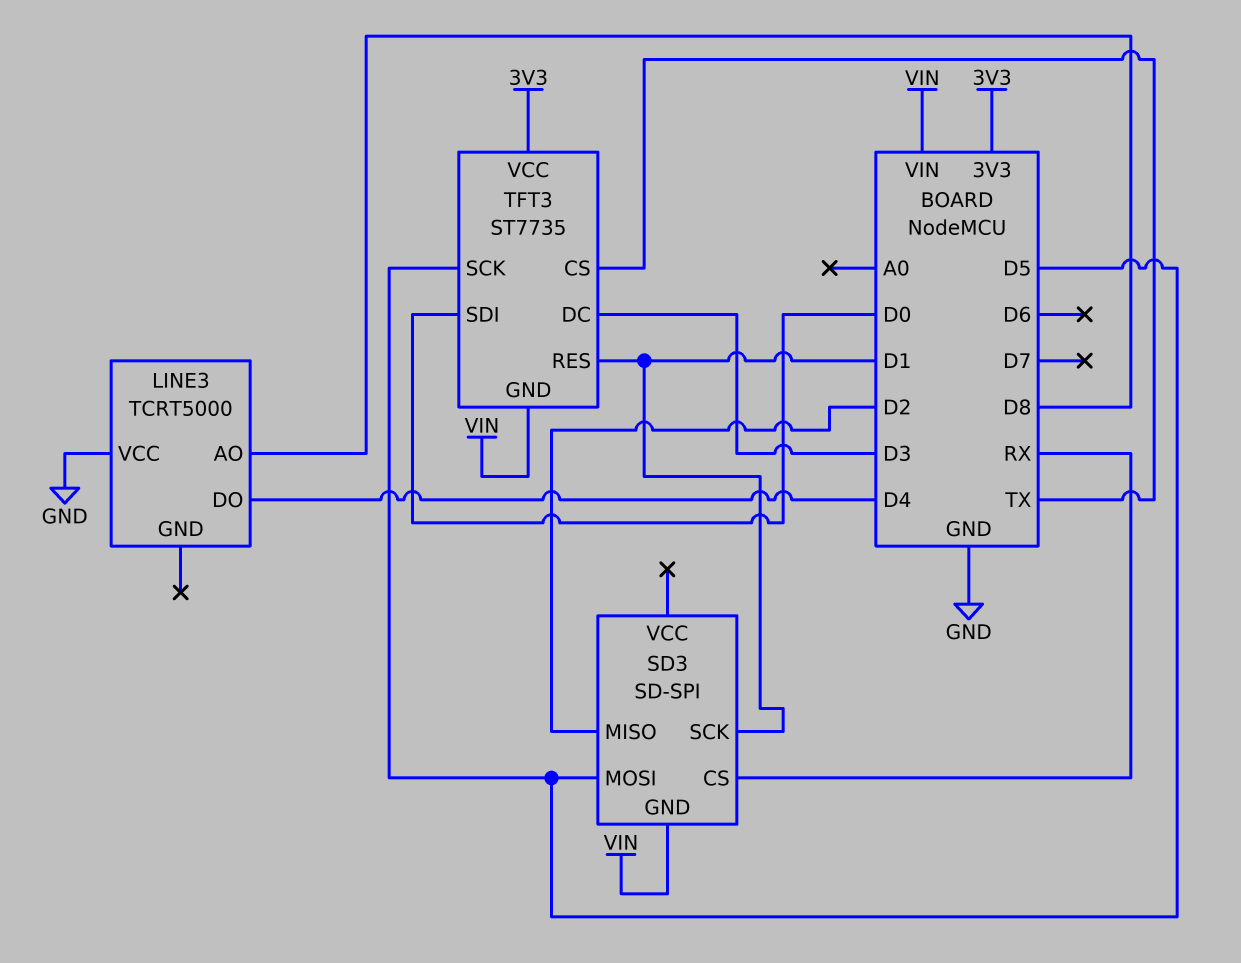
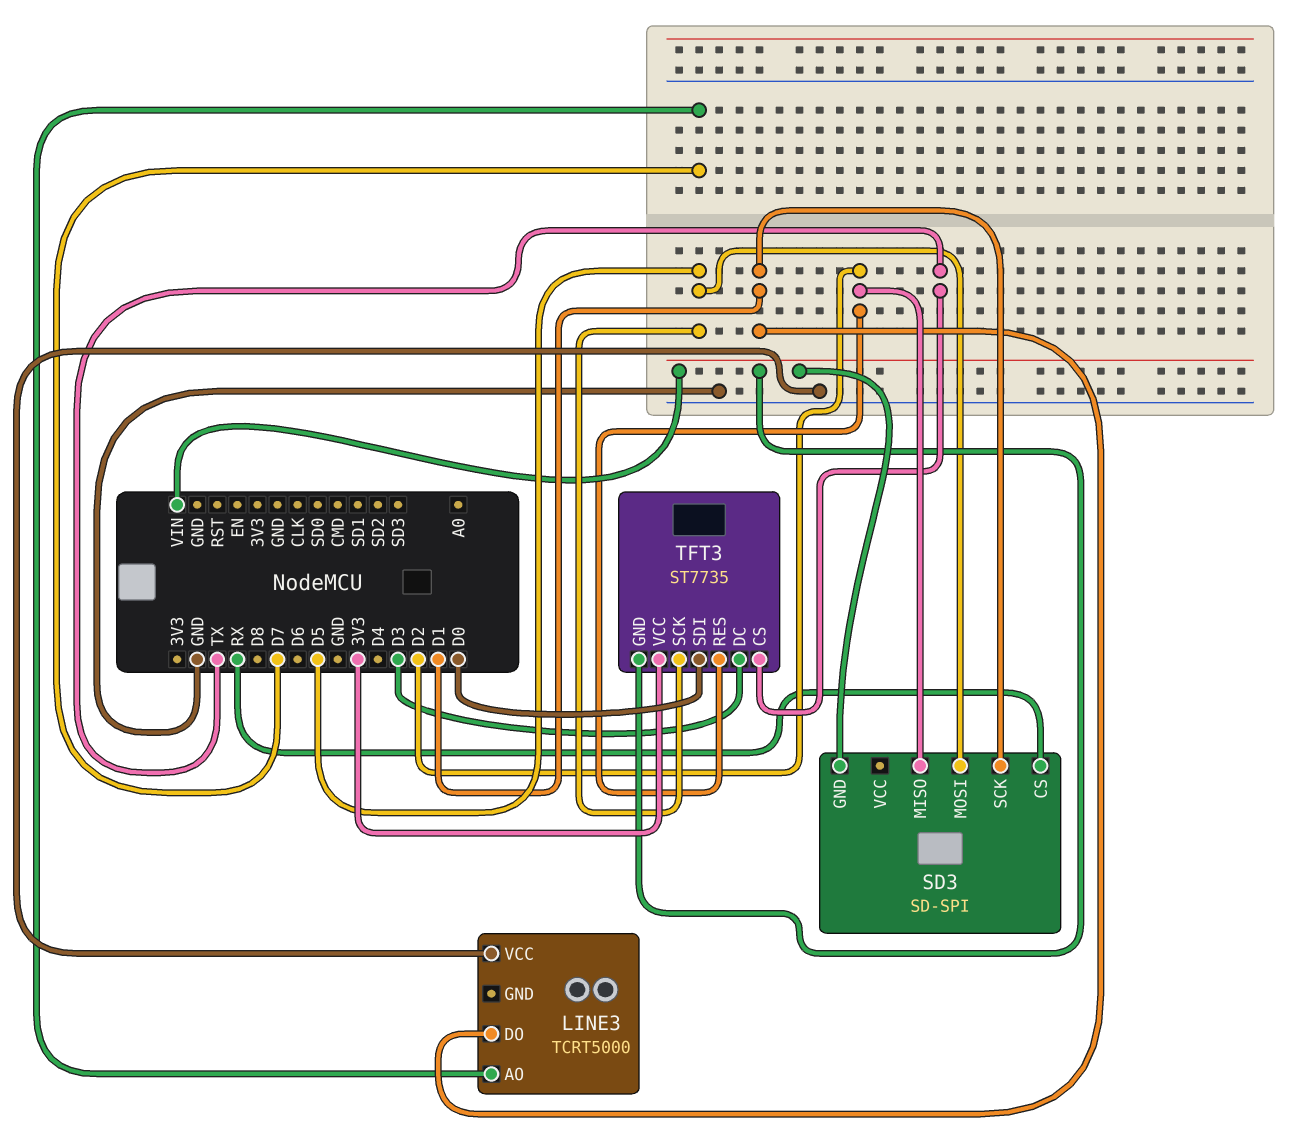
LINE3 pin AO: D8 -> D7
LINE3 pin DO: D4 -> D1
TFT3 pin RES: D1 -> D2

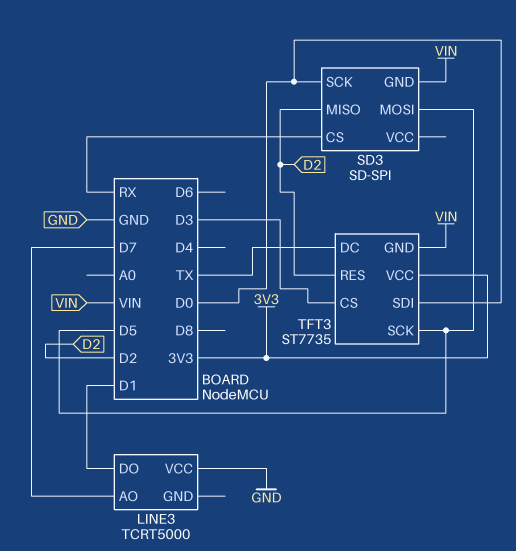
SD3 pin SCK: D1 -> D0
TFT3 pin CS: TX -> D3
TFT3 pin DC: D3 -> TX

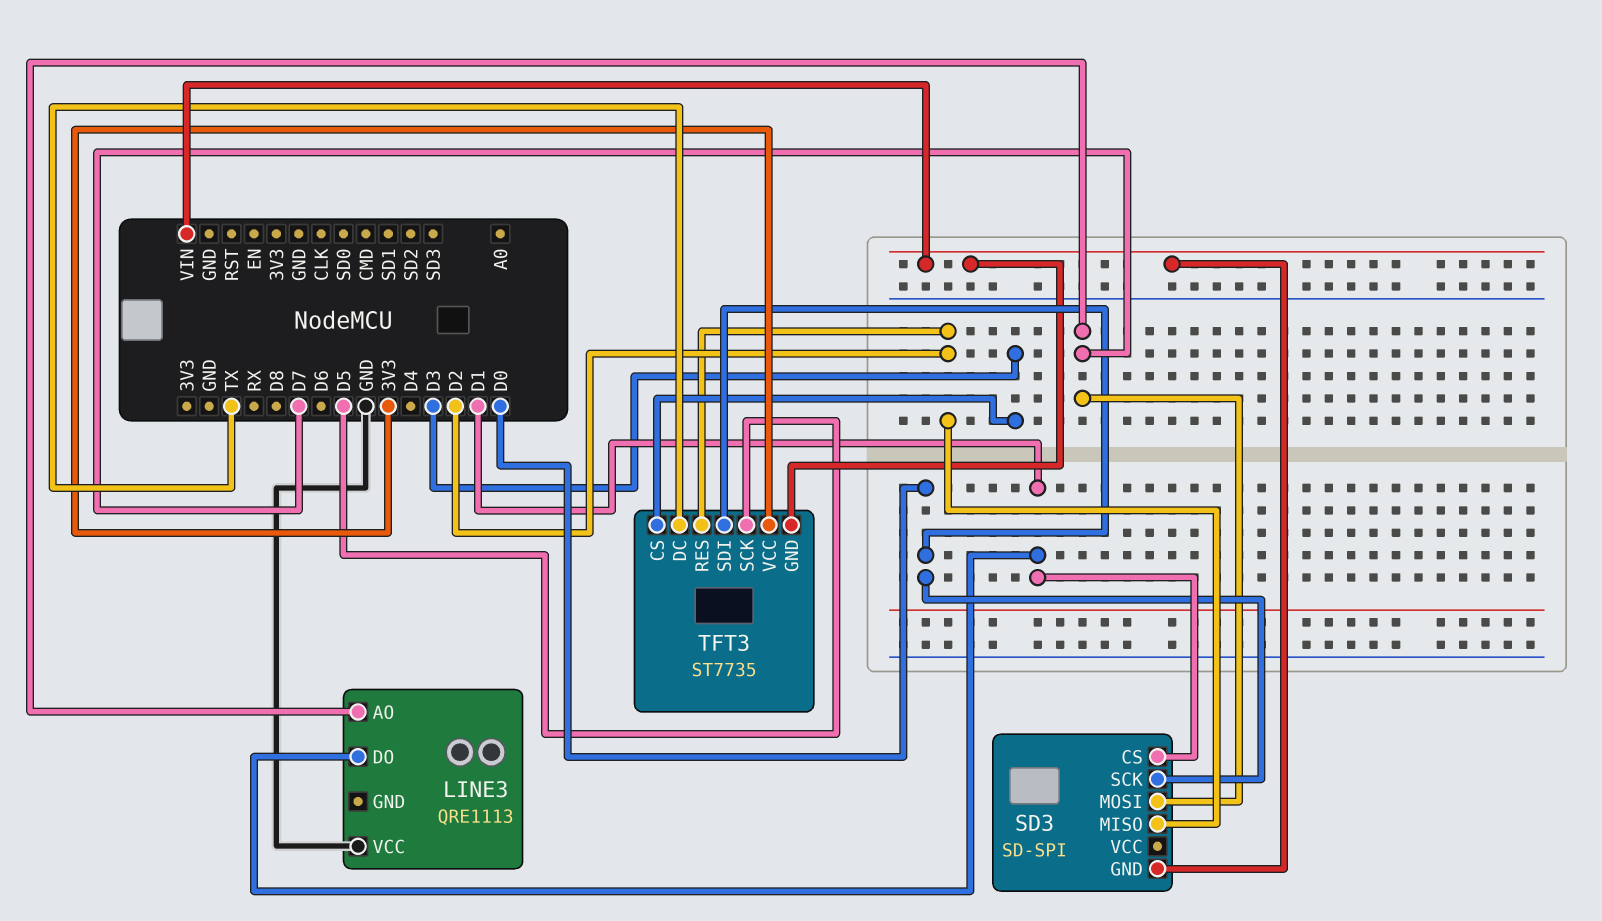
LINE3: TCRT5000 -> QRE1113
SD3 pin CS: RX -> D1
SD3 pin MOSI: D5 -> D7

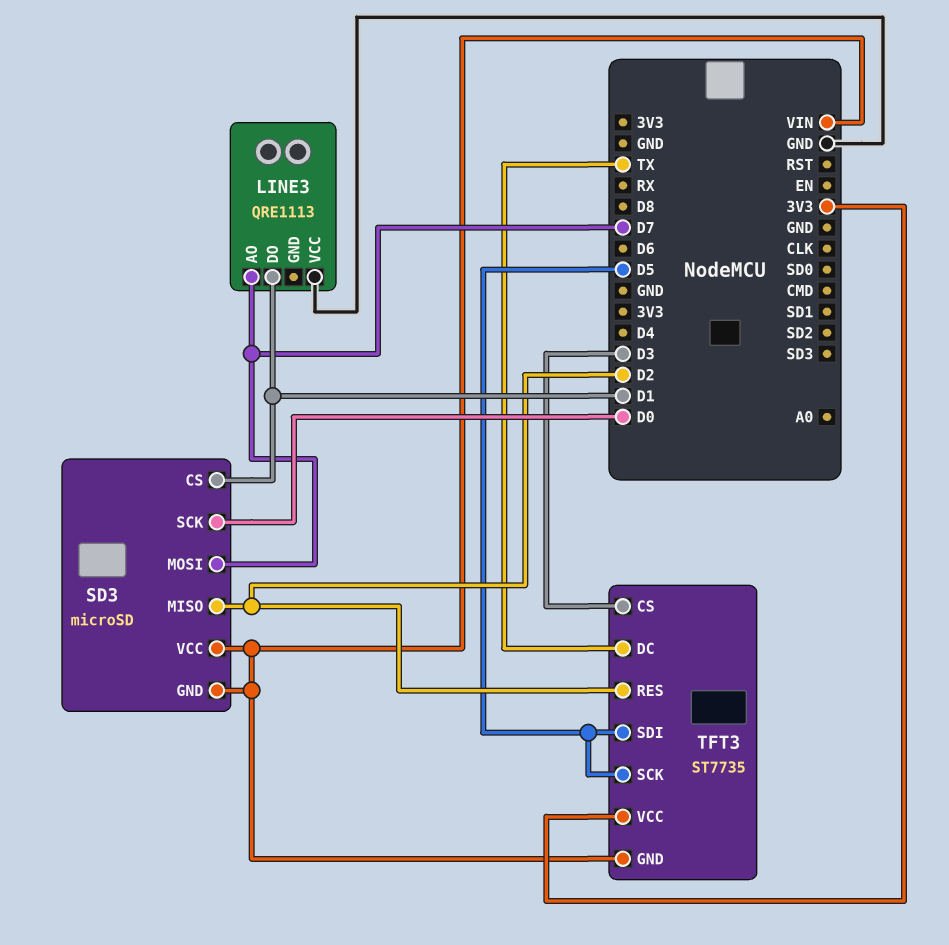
SD3: SD-SPI -> microSD
SD3 pin VCC: none -> VIN
TFT3 pin SDI: D0 -> D5

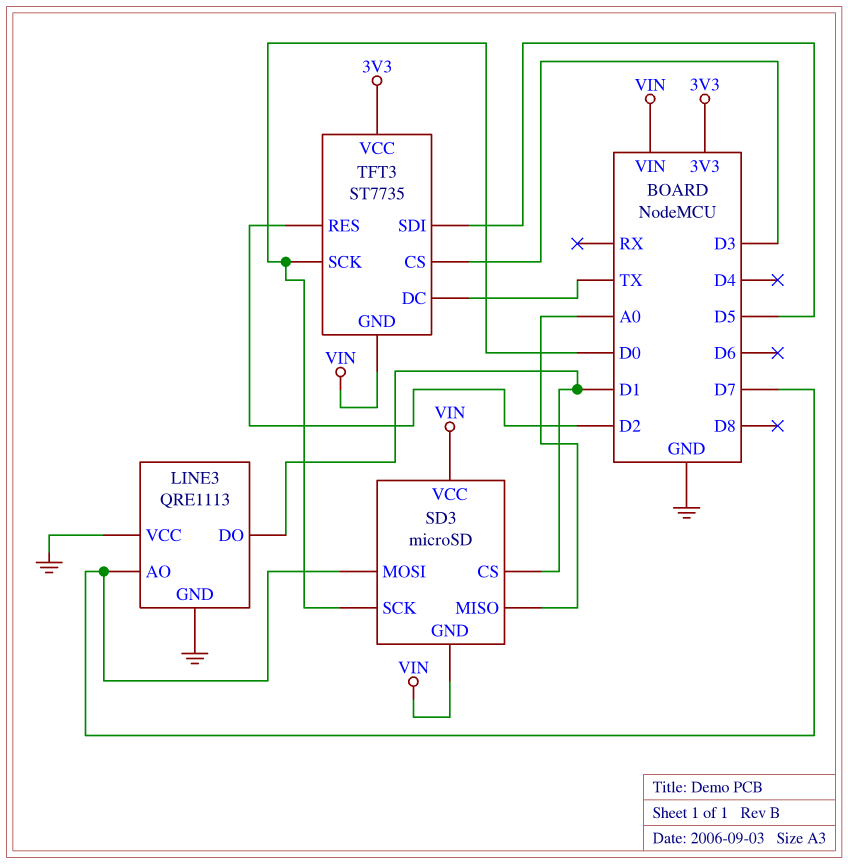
LINE3 pin GND: none -> GND
SD3 pin MISO: D2 -> A0
TFT3 pin SCK: D5 -> D0

